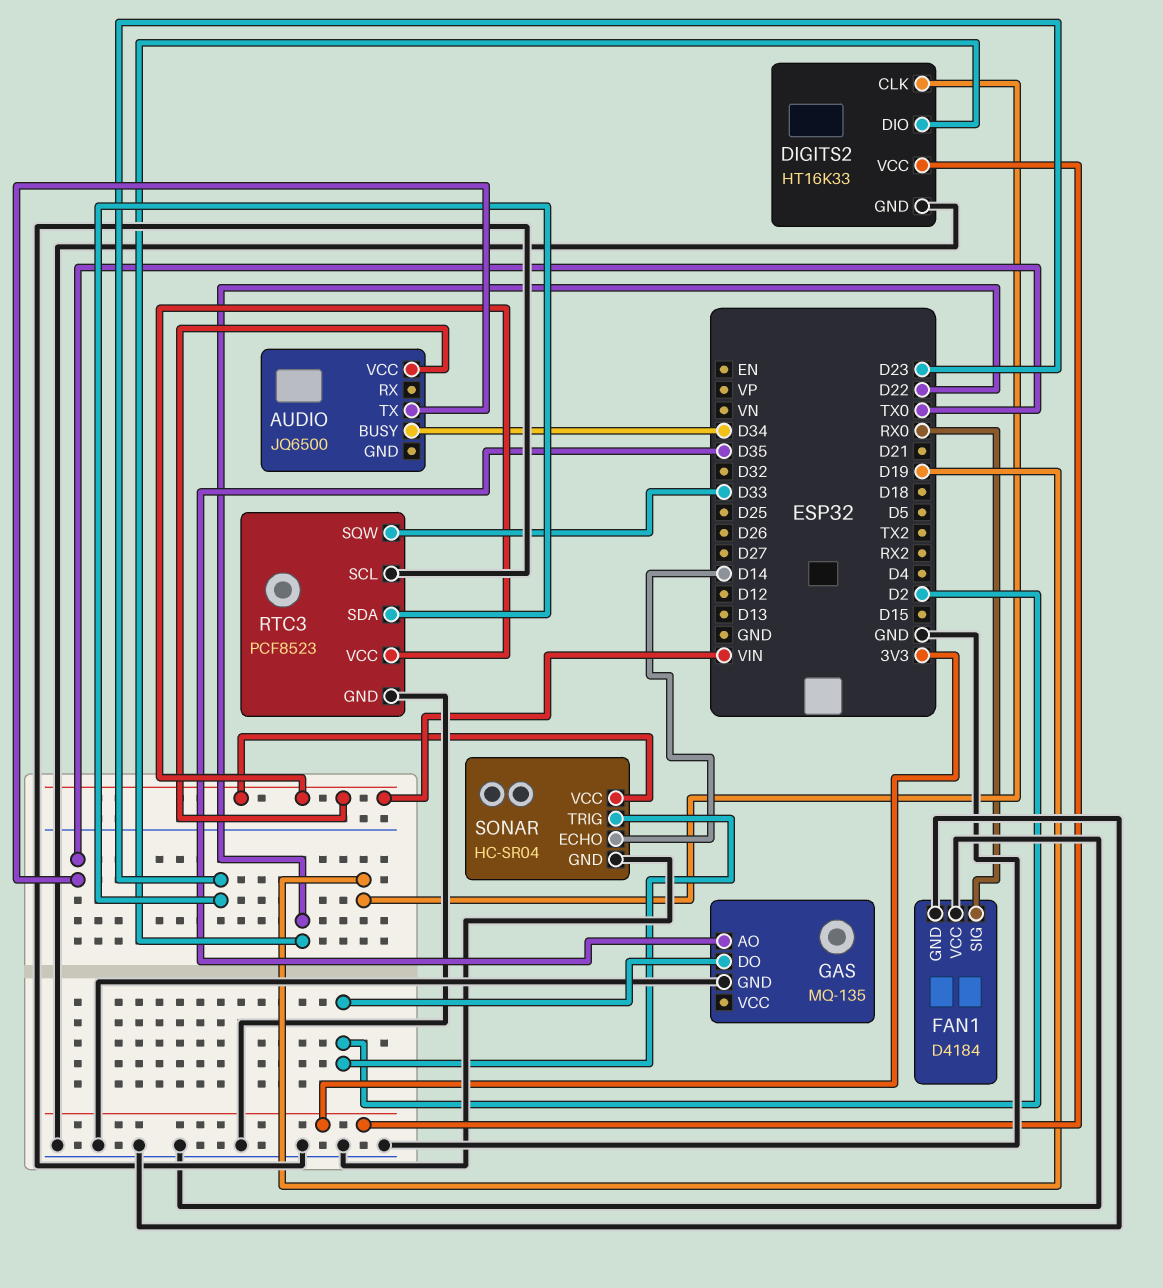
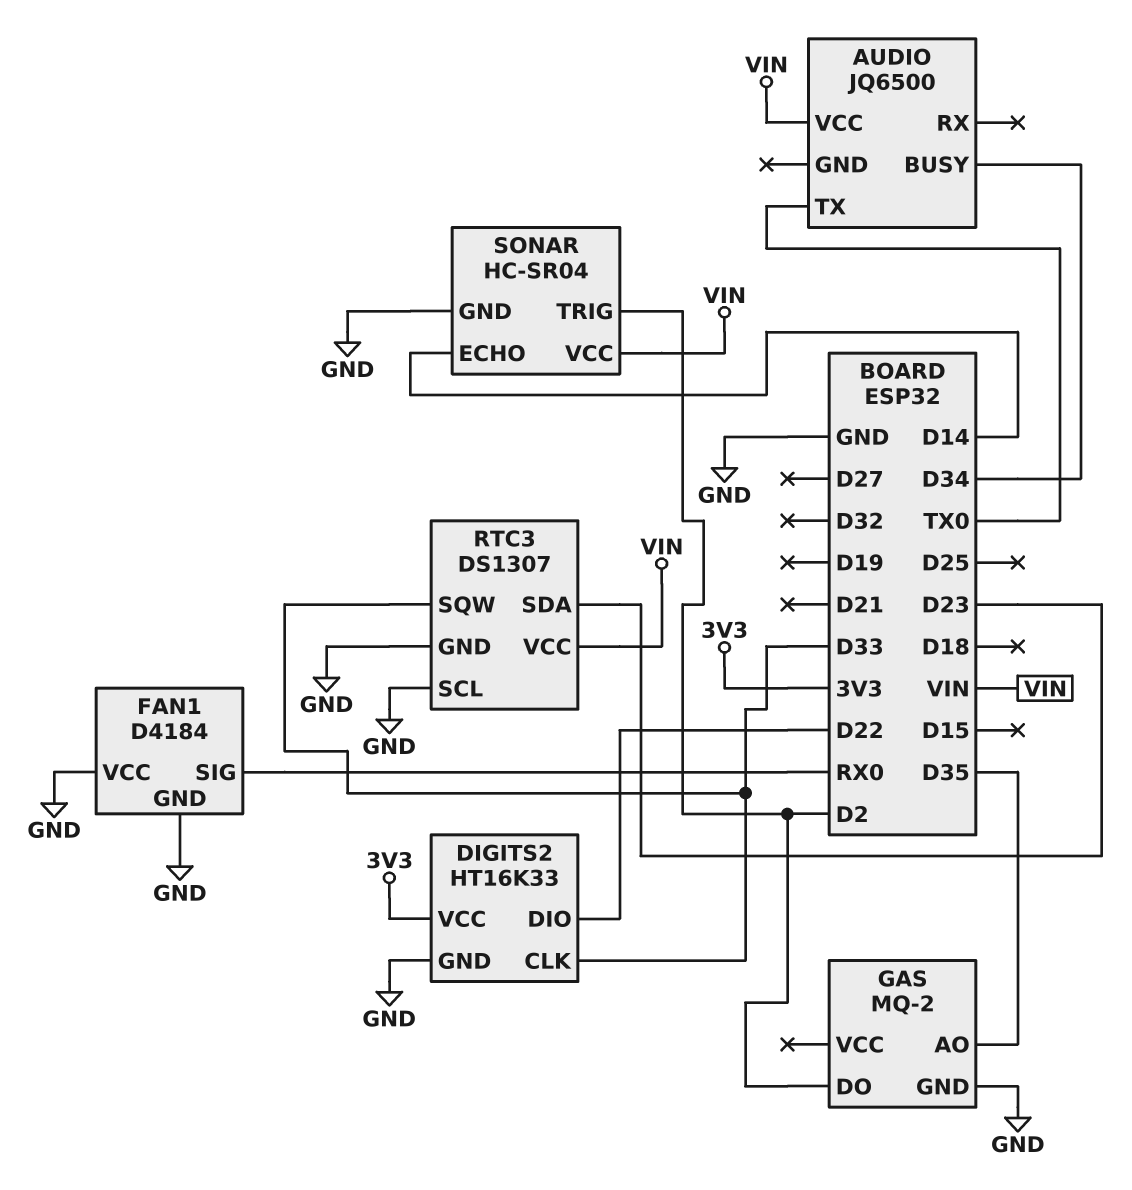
DIGITS2 pin CLK: D19 -> D33
GAS: MQ-135 -> MQ-2
RTC3: PCF8523 -> DS1307

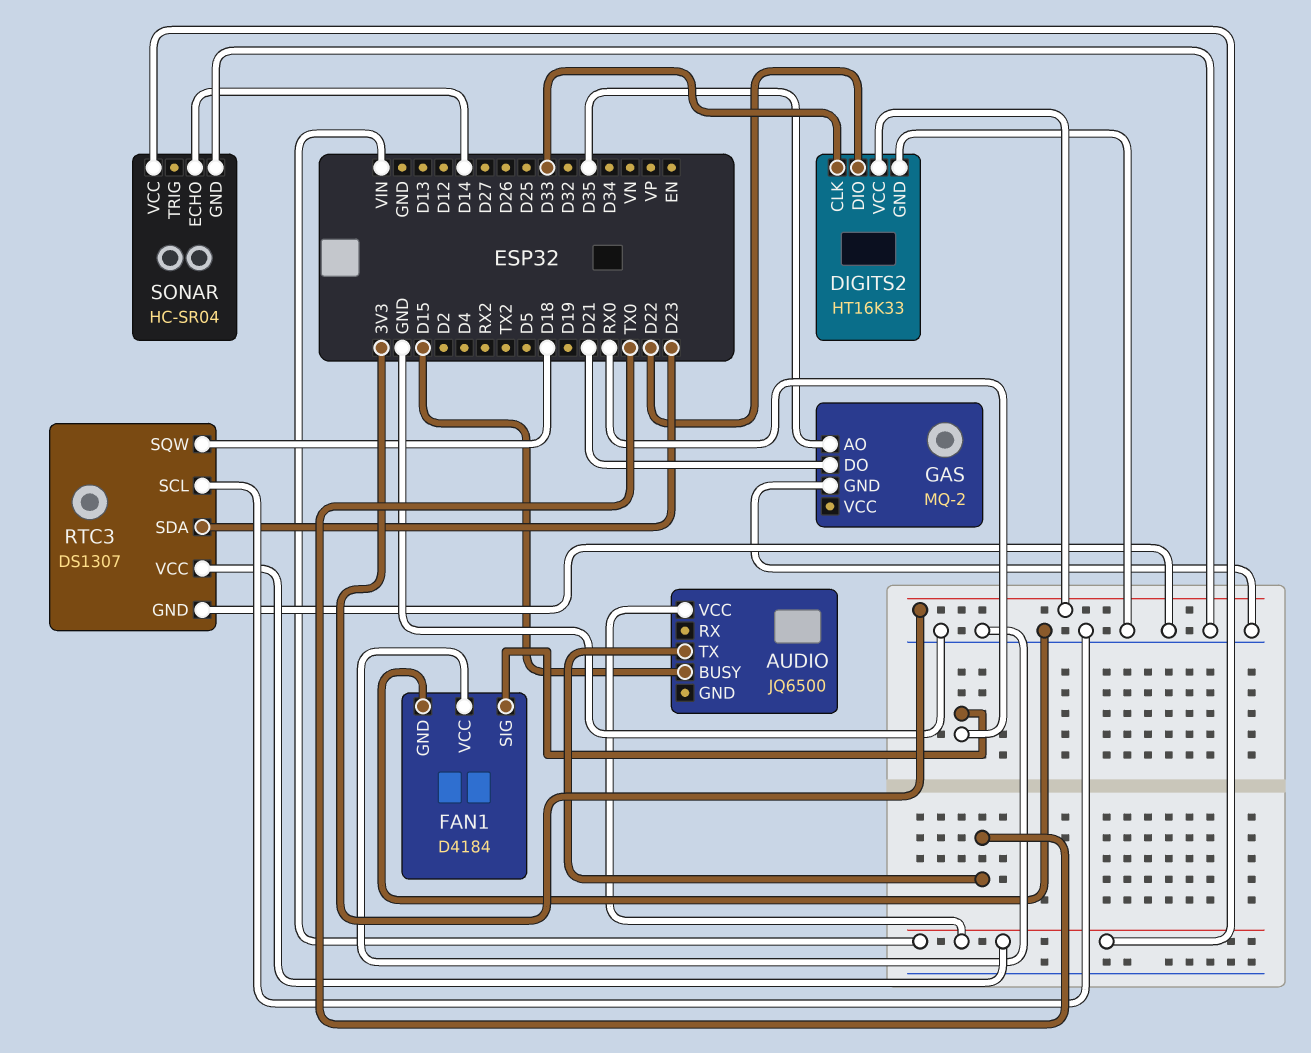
AUDIO pin BUSY: D34 -> D15
GAS pin DO: D2 -> D21
RTC3 pin SQW: D33 -> D18
SONAR pin TRIG: D2 -> none

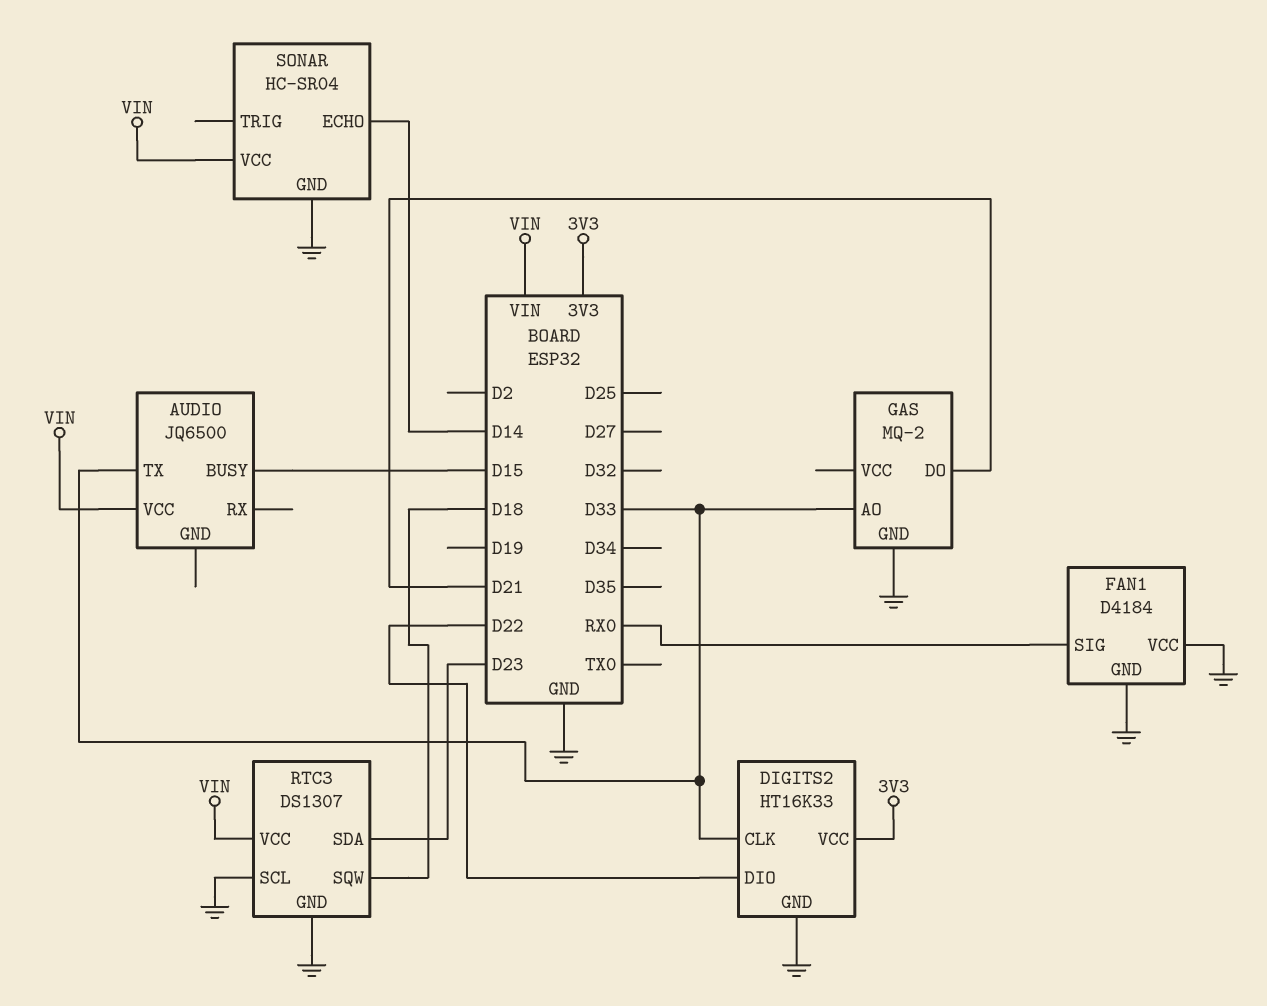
AUDIO pin TX: TX0 -> D33
GAS pin AO: D35 -> D33

